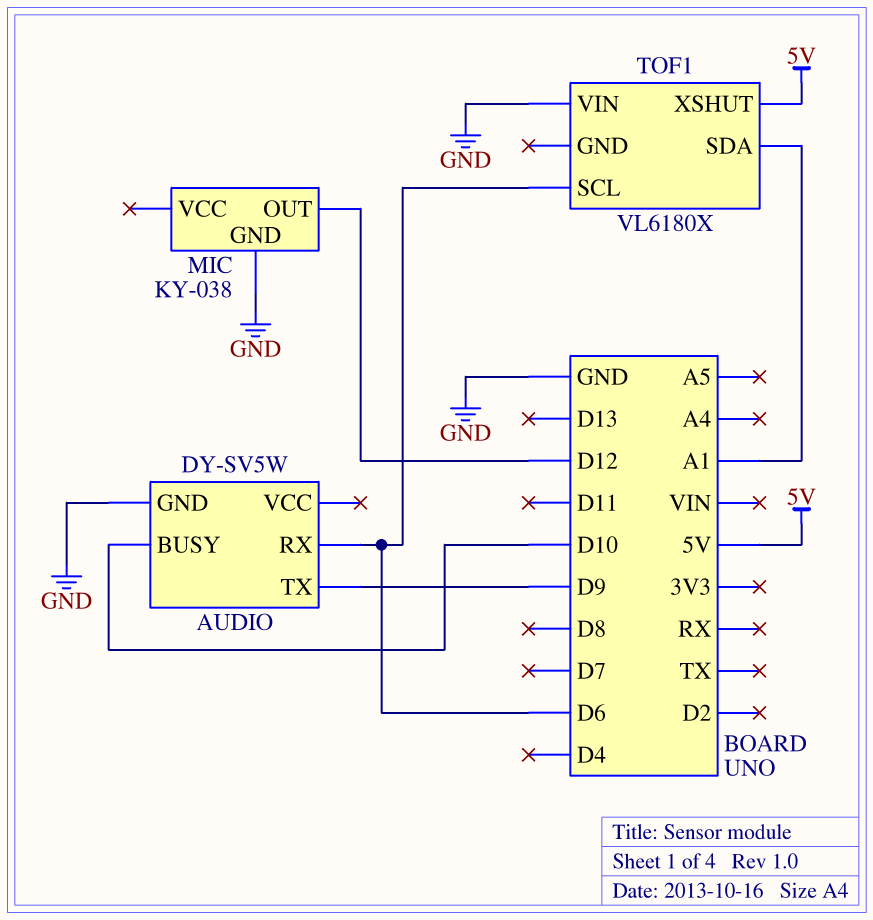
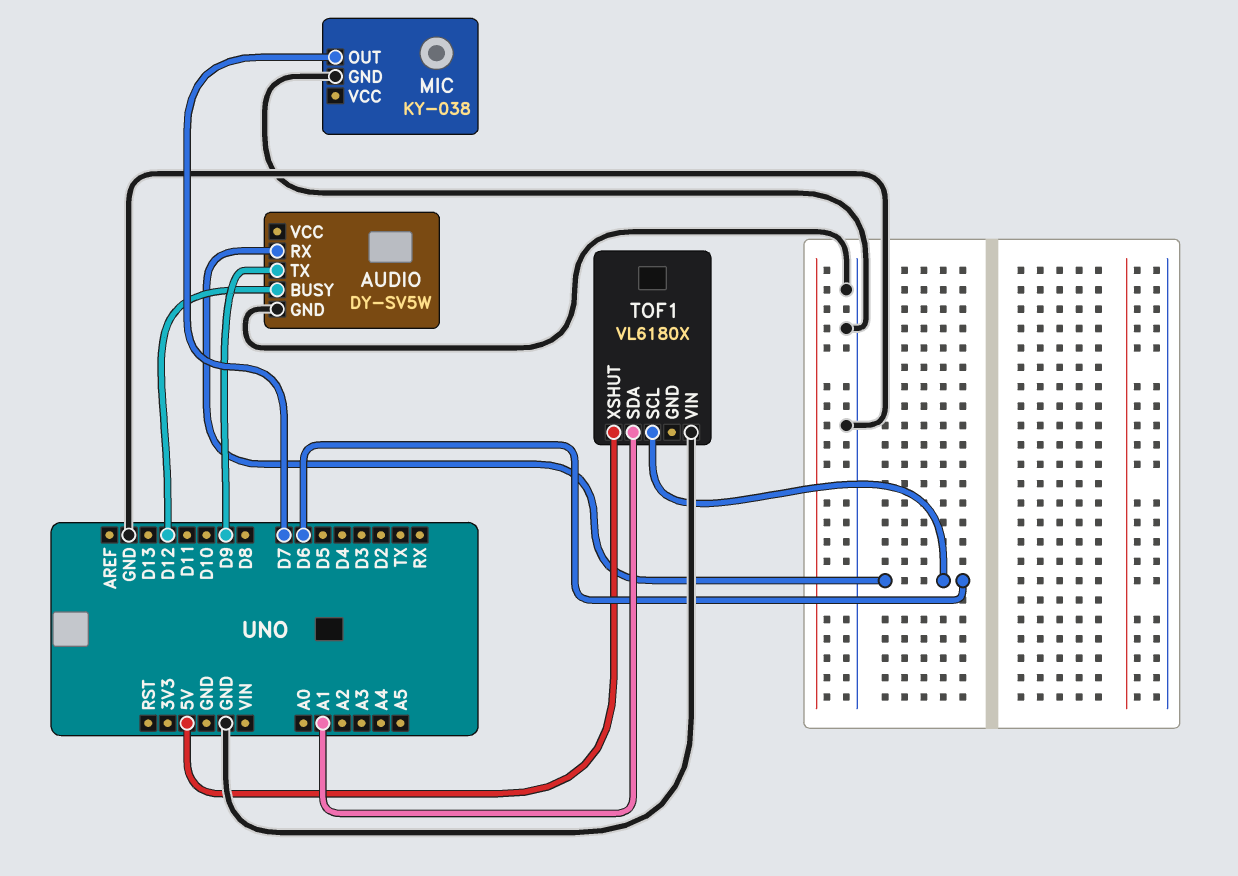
AUDIO pin BUSY: D10 -> D12
MIC pin OUT: D12 -> D7

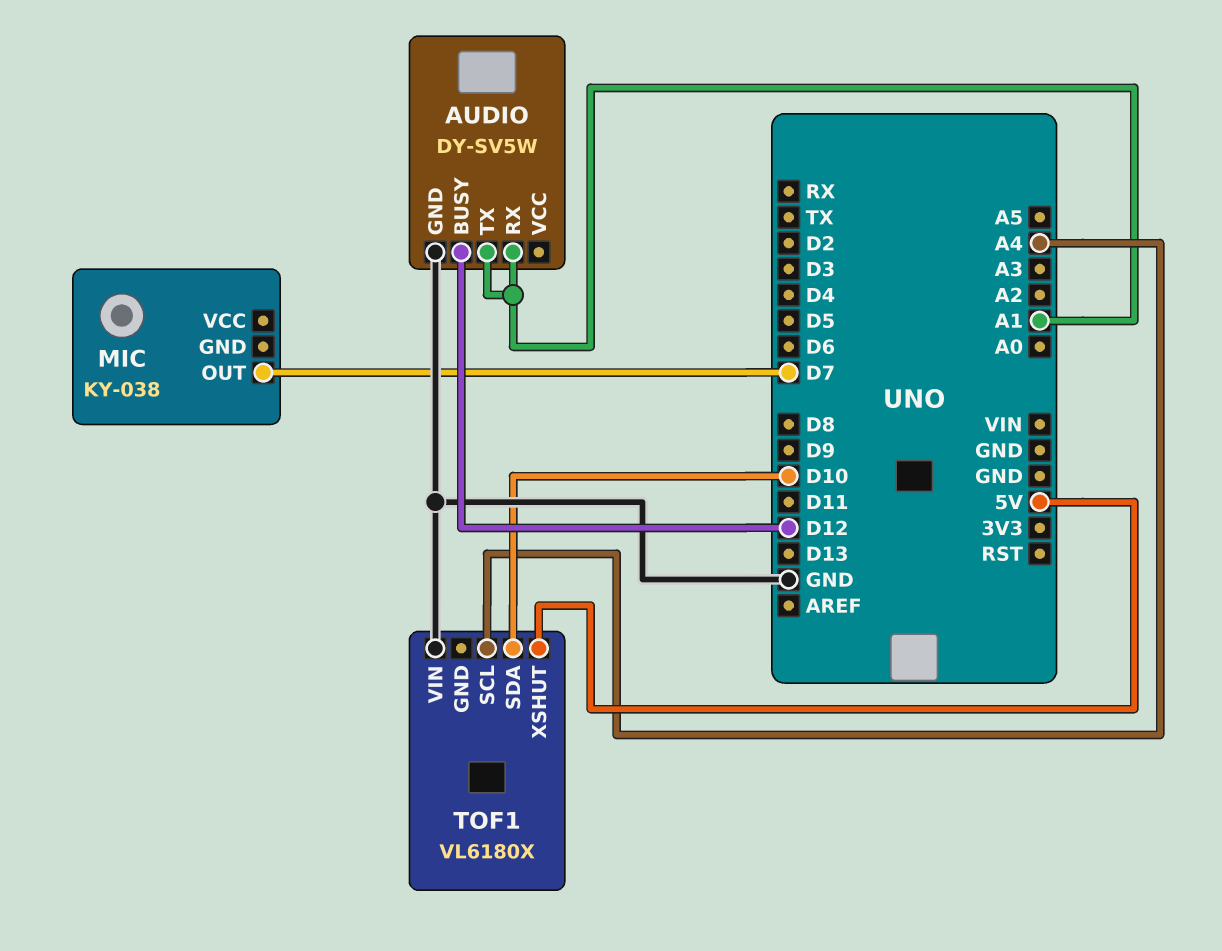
AUDIO pin RX: D6 -> A1
AUDIO pin TX: D9 -> A1
MIC pin GND: GND -> none
TOF1 pin SCL: D6 -> A4
TOF1 pin SDA: A1 -> D10

